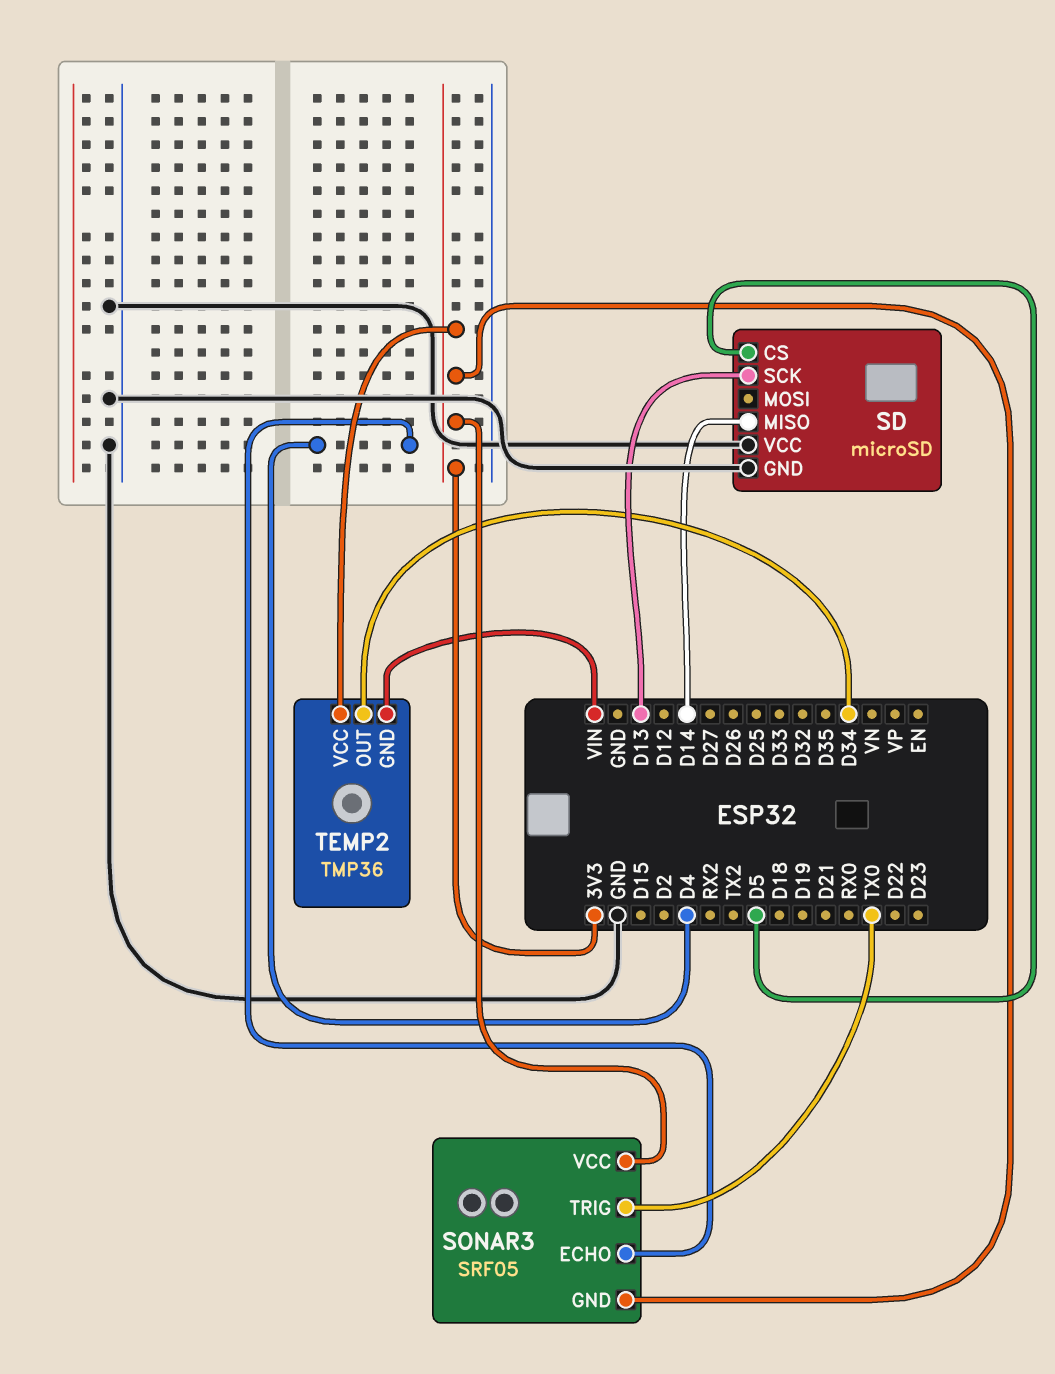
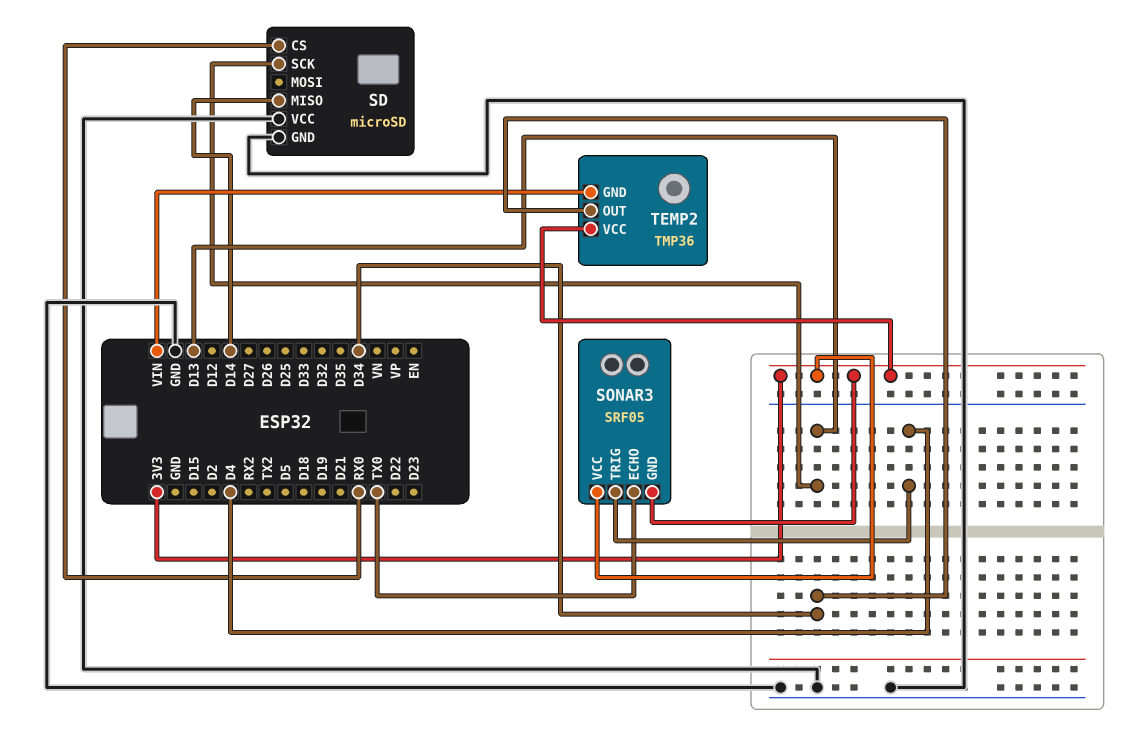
SD pin CS: D5 -> RX0
SONAR3 pin ECHO: D4 -> TX0
SONAR3 pin TRIG: TX0 -> D4

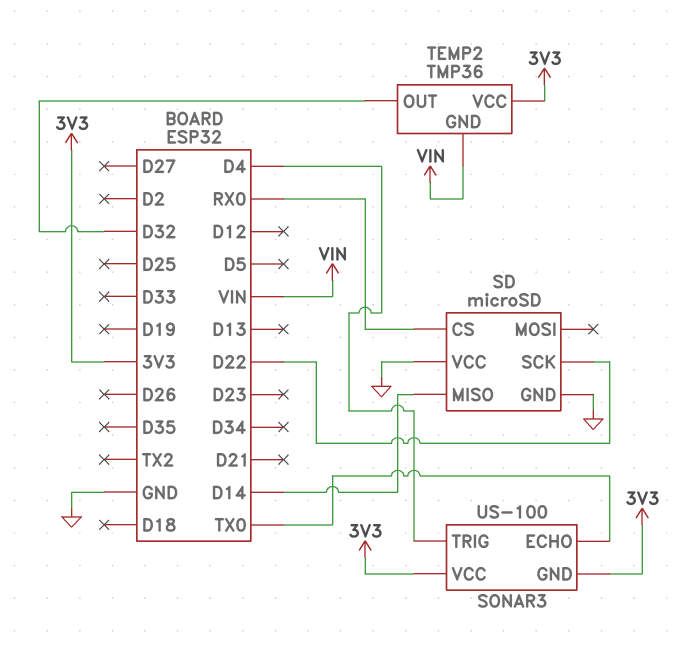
SD pin SCK: D13 -> D22
SONAR3: SRF05 -> US-100
TEMP2 pin OUT: D34 -> D32

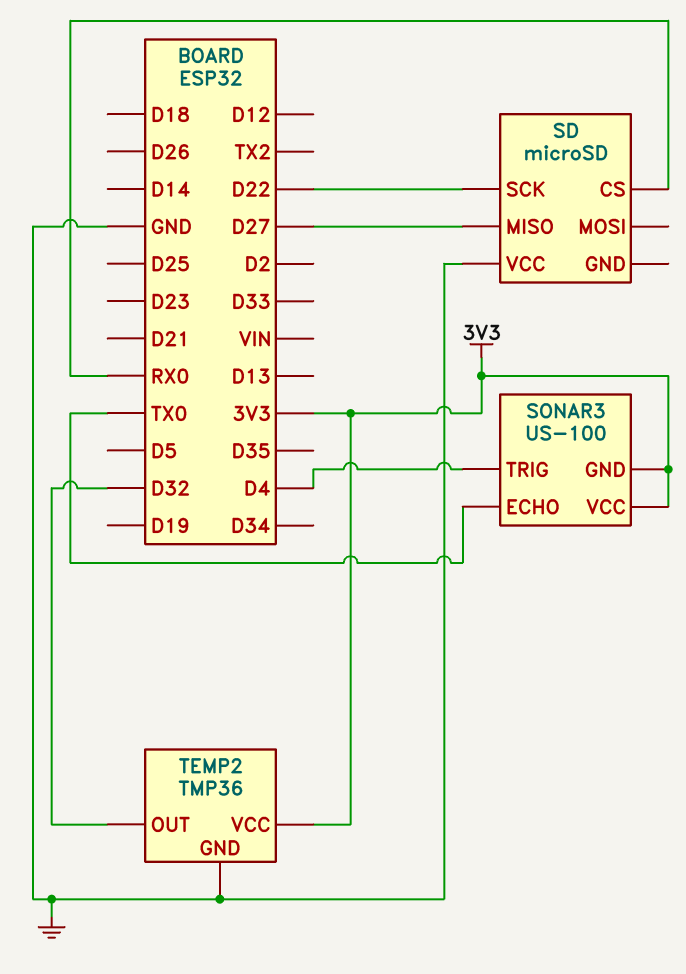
SD pin GND: GND -> none
SD pin MISO: D14 -> D27
TEMP2 pin GND: VIN -> GND

